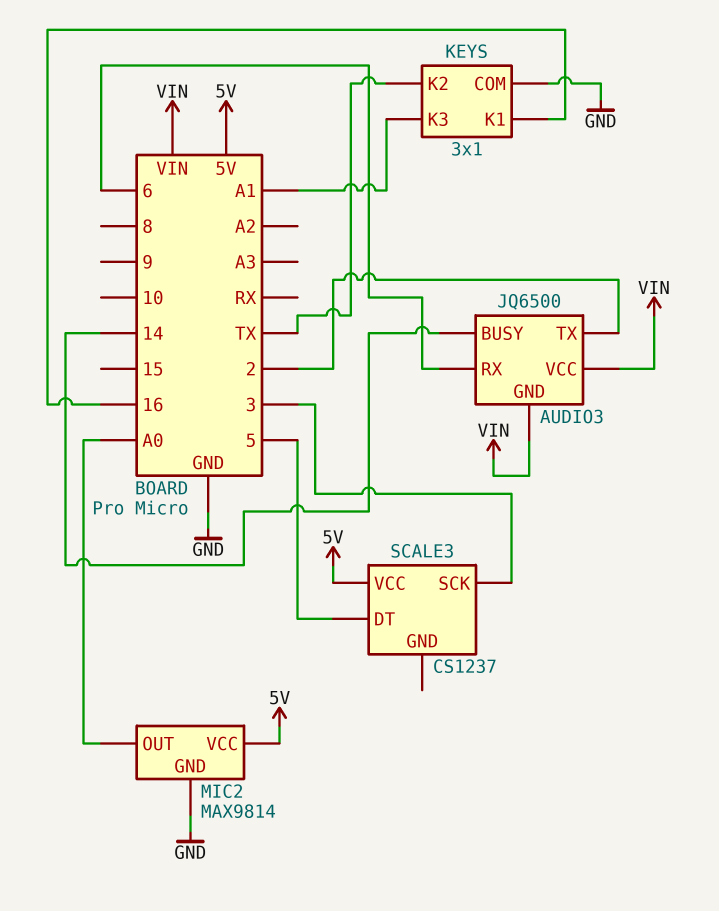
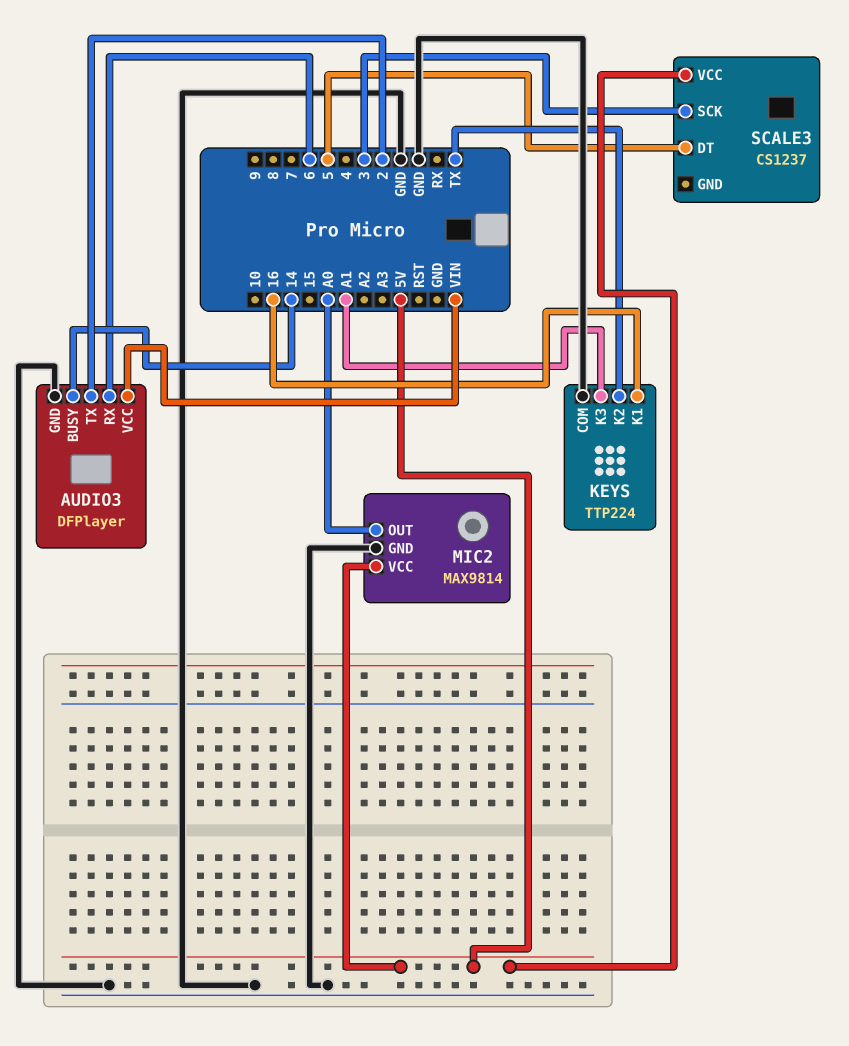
AUDIO3: JQ6500 -> DFPlayer
AUDIO3 pin GND: VIN -> GND
KEYS: 3x1 -> TTP224

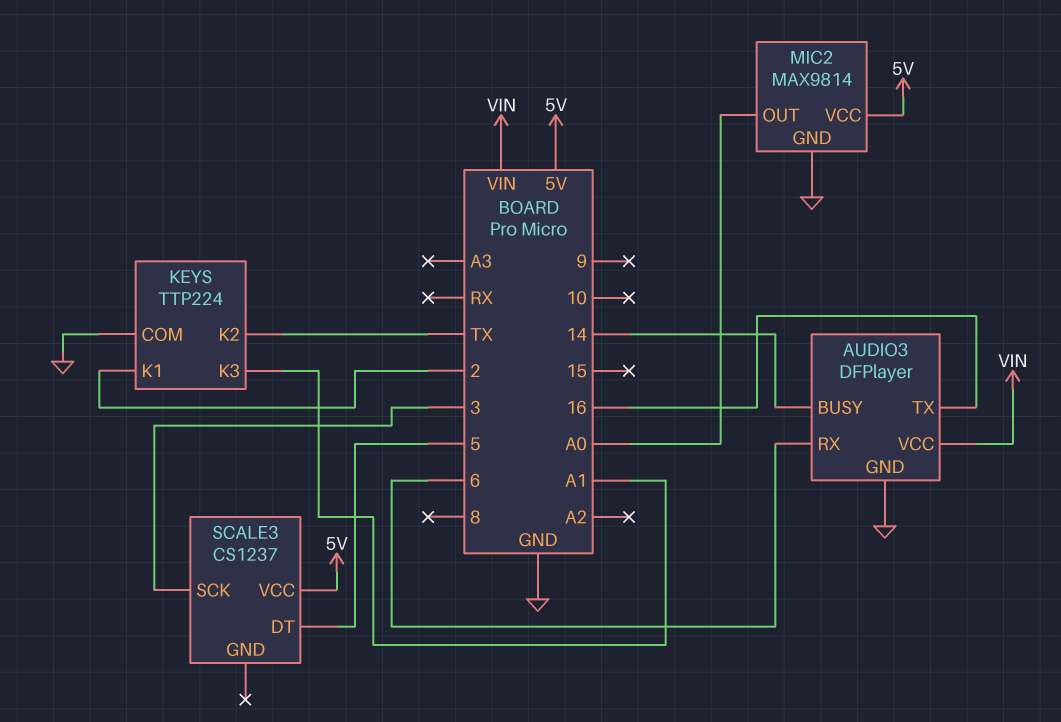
AUDIO3 pin TX: 2 -> 16
KEYS pin K1: 16 -> 2

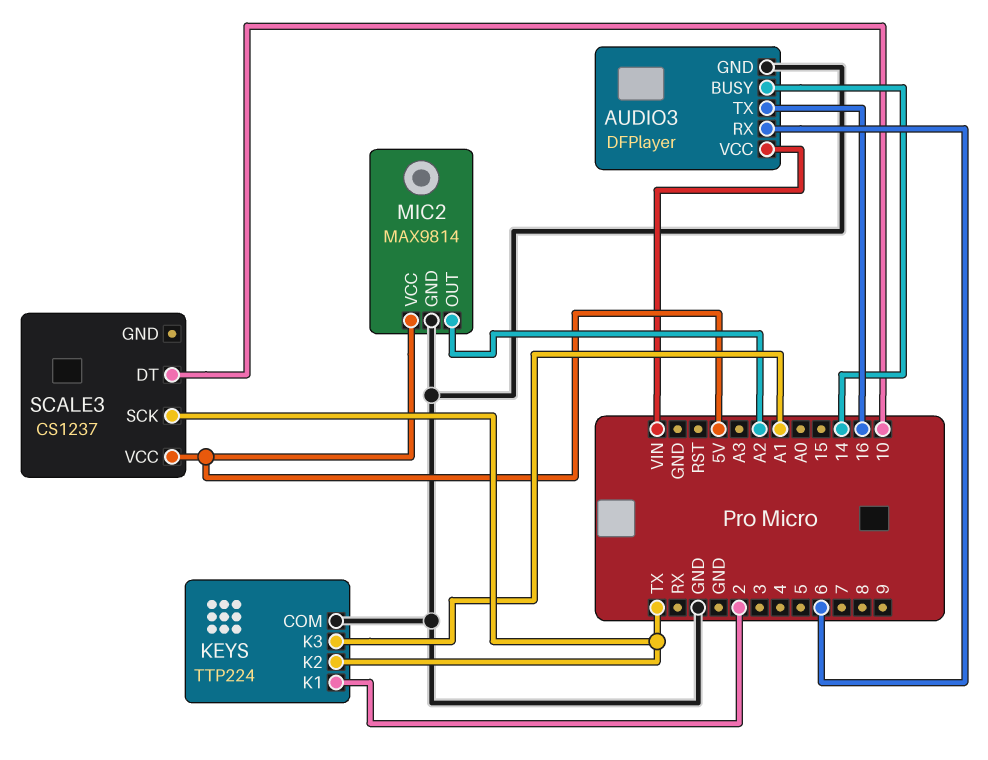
MIC2 pin OUT: A0 -> A2
SCALE3 pin DT: 5 -> 10
SCALE3 pin SCK: 3 -> TX

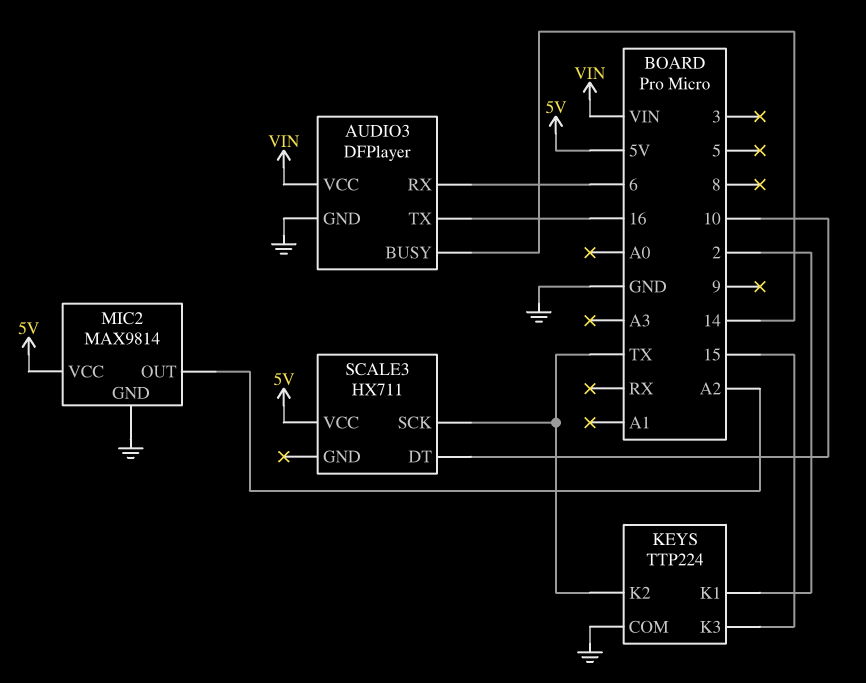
KEYS pin K3: A1 -> 15
SCALE3: CS1237 -> HX711

